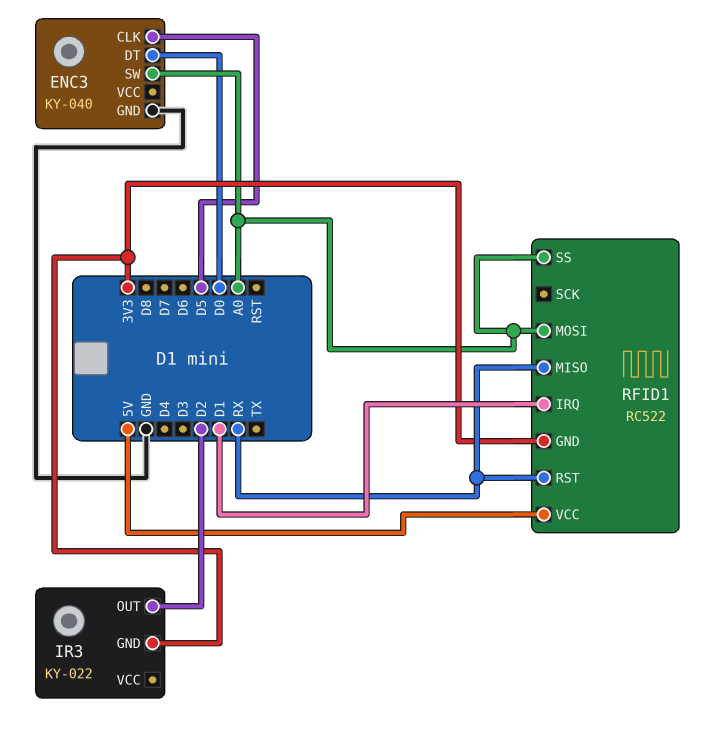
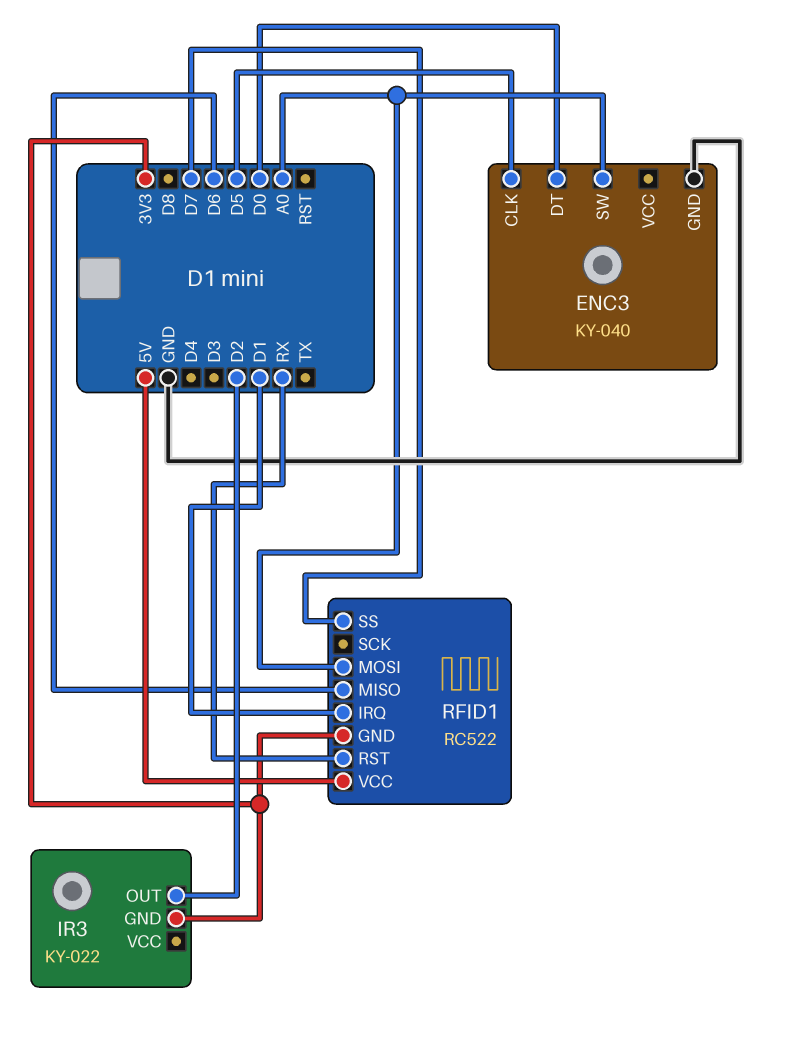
RFID1 pin MISO: RX -> D6
RFID1 pin SS: A0 -> D7

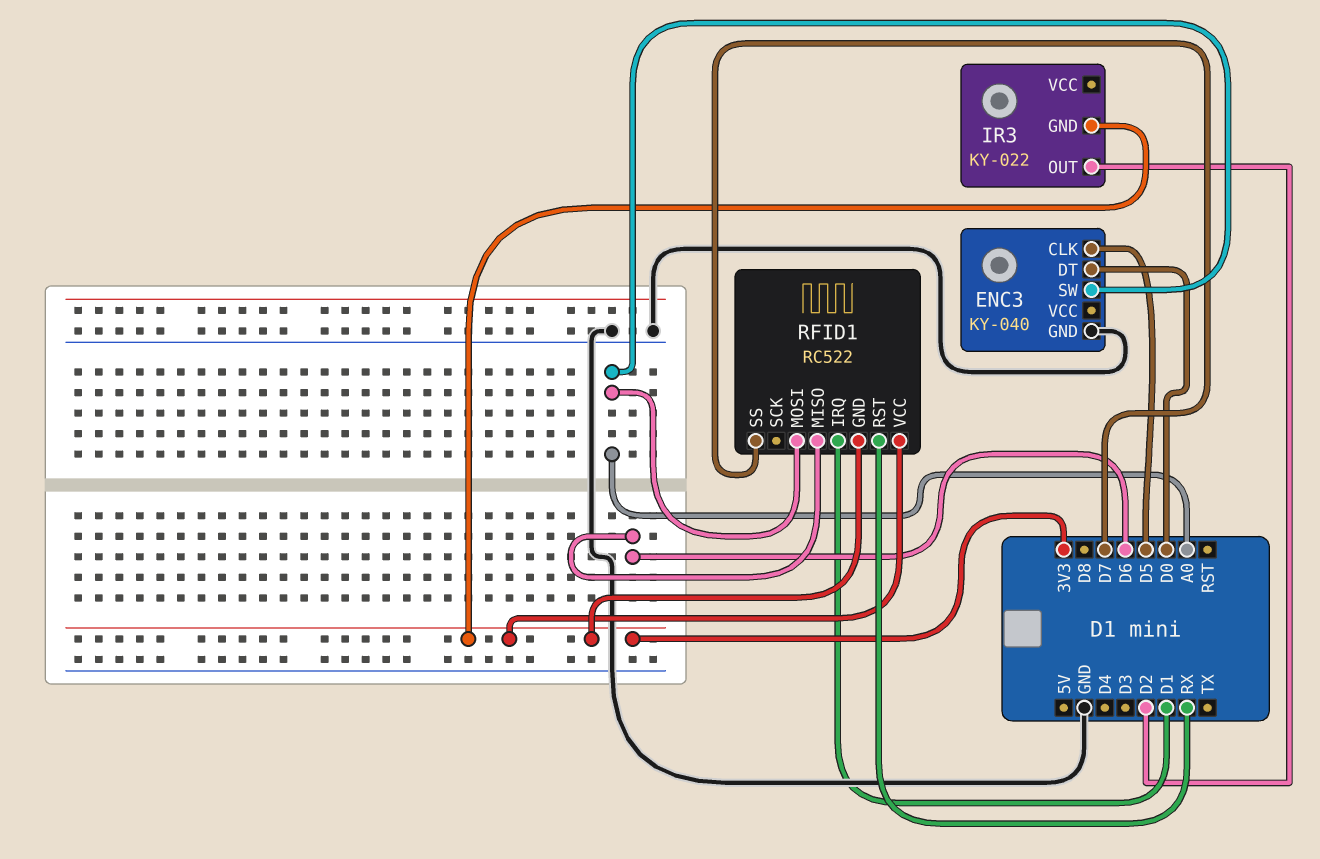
RFID1 pin VCC: 5V -> 3V3

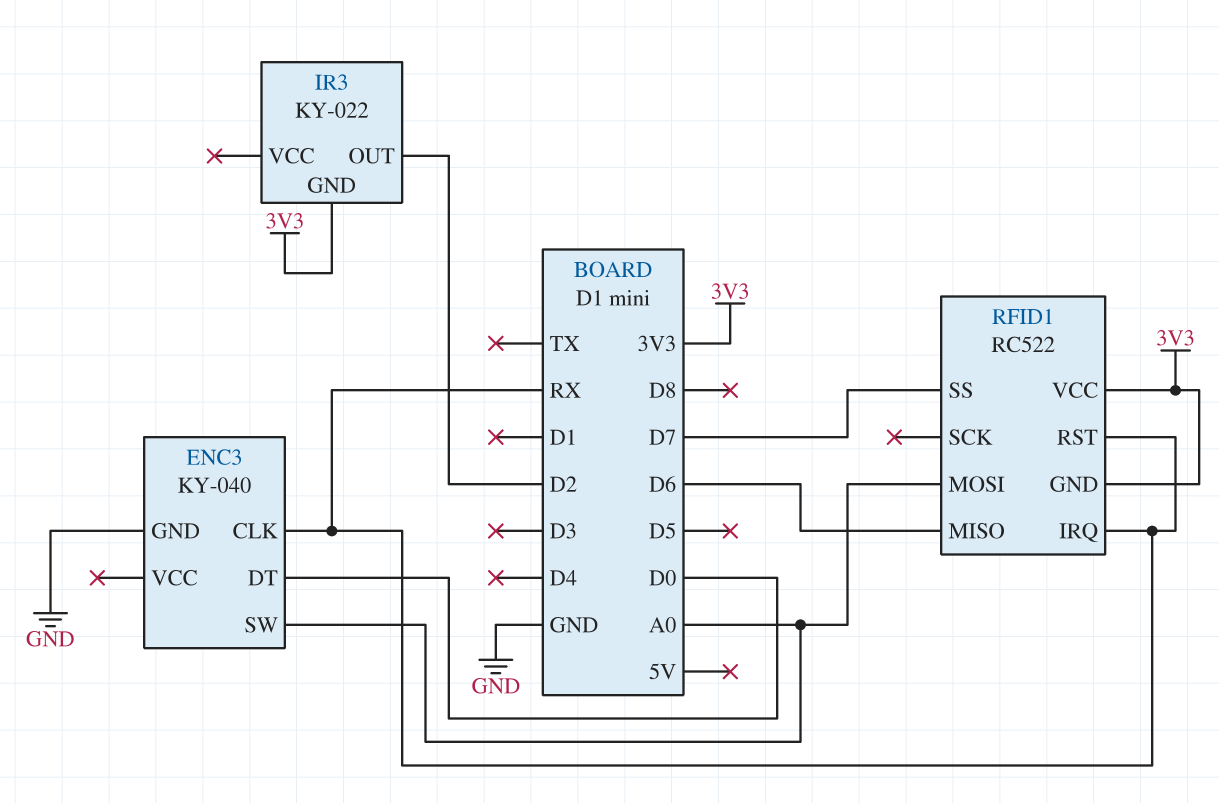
ENC3 pin CLK: D5 -> RX
RFID1 pin IRQ: D1 -> RX

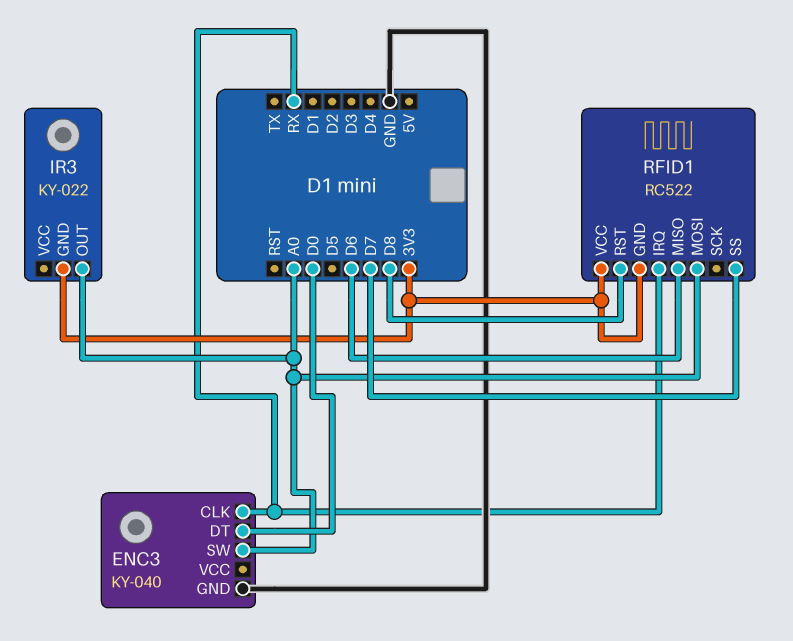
IR3 pin OUT: D2 -> A0
RFID1 pin RST: RX -> D8

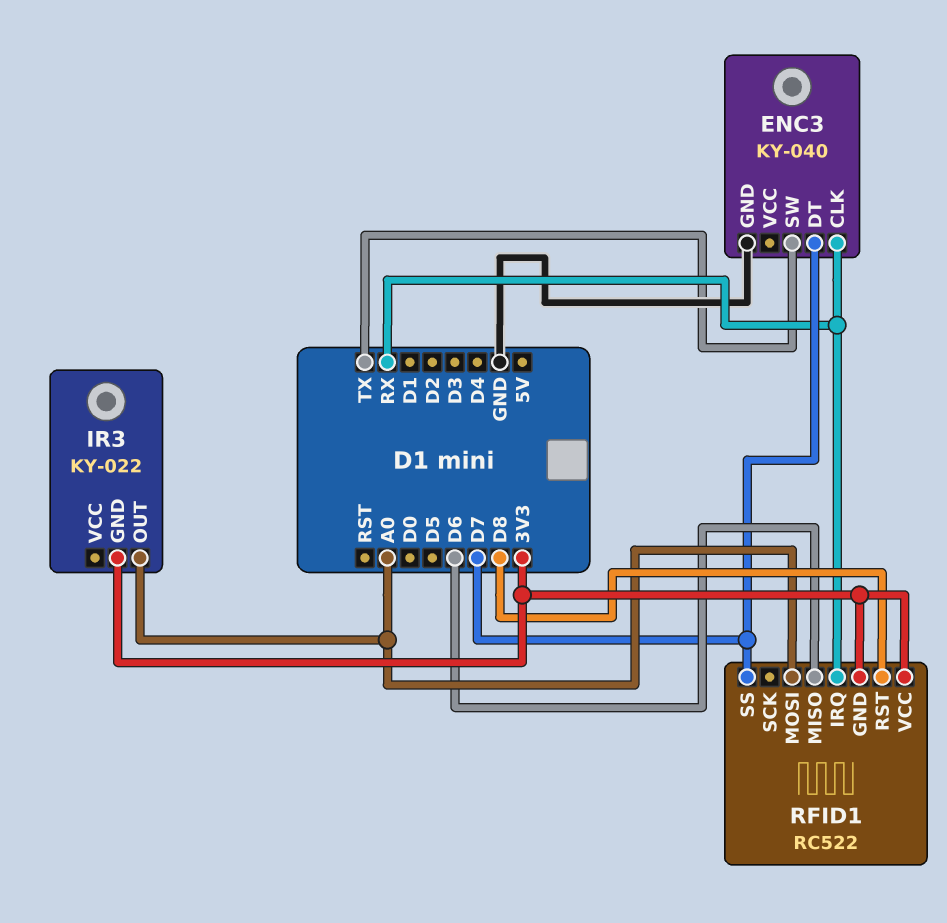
ENC3 pin DT: D0 -> D7
ENC3 pin SW: A0 -> TX

